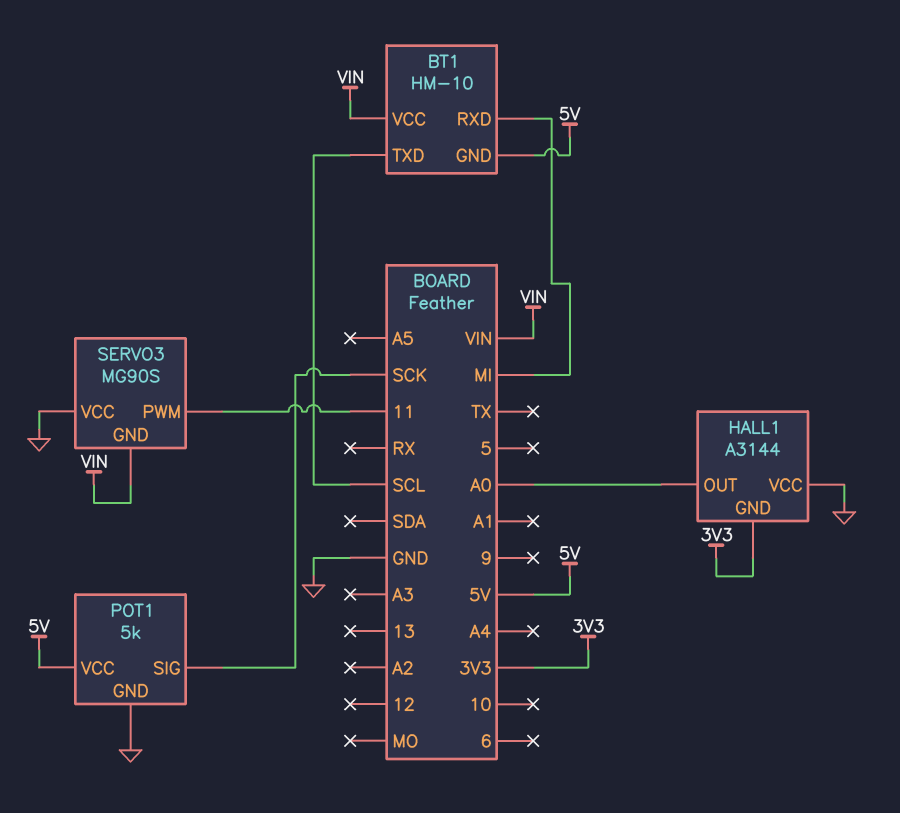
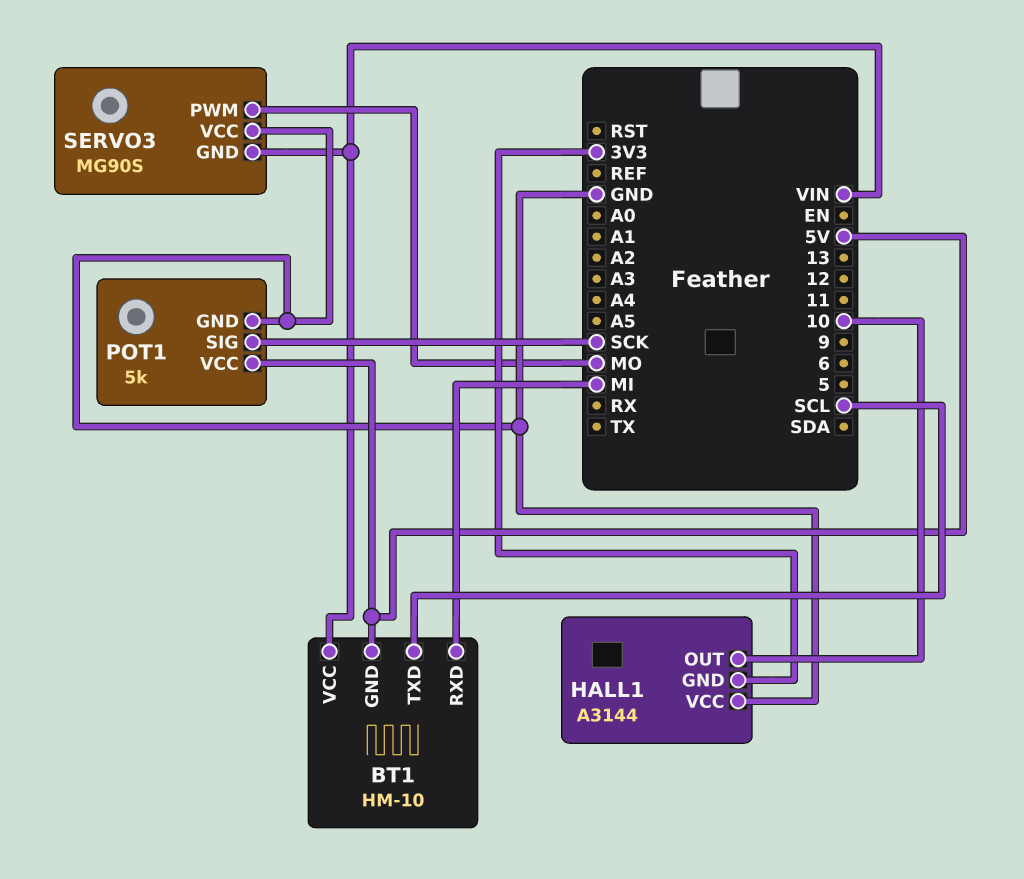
HALL1 pin OUT: A0 -> 10
SERVO3 pin PWM: 11 -> MO

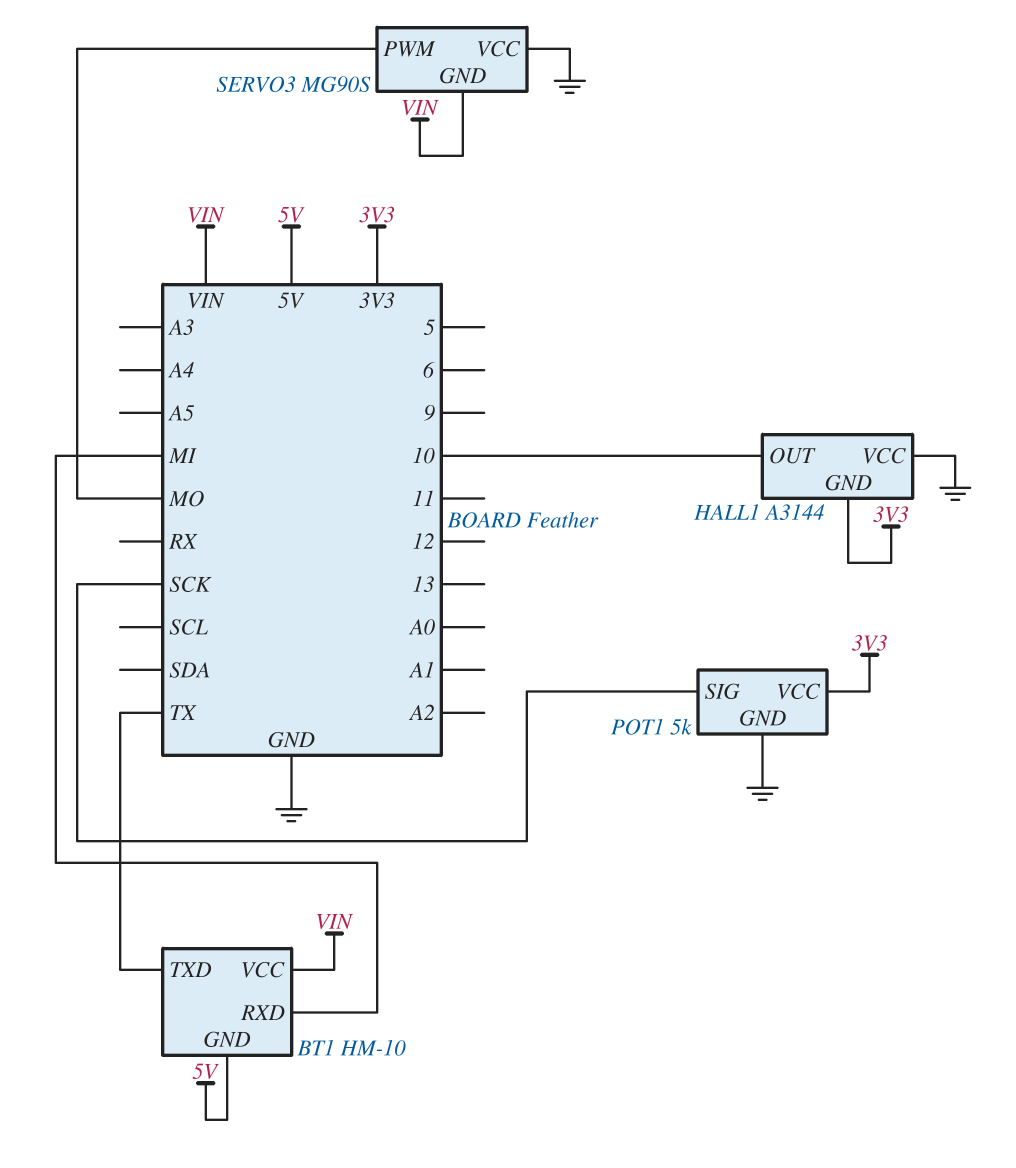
BT1 pin TXD: SCL -> TX
POT1 pin VCC: 5V -> 3V3

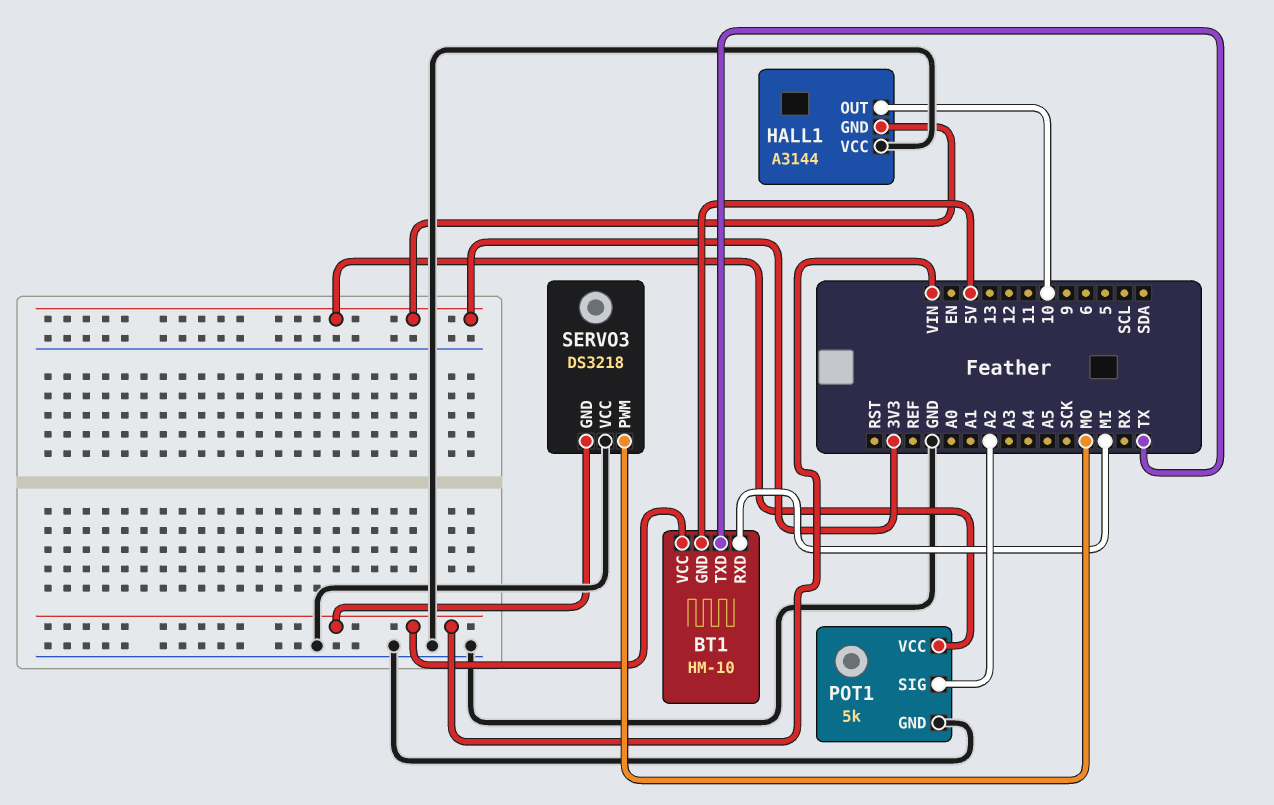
POT1 pin SIG: SCK -> A2
SERVO3: MG90S -> DS3218

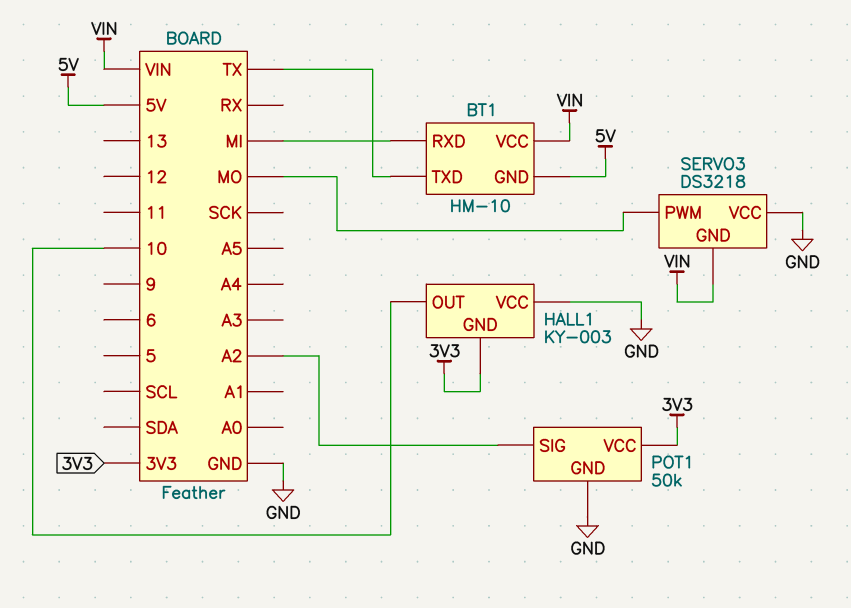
HALL1: A3144 -> KY-003
POT1: 5k -> 50k

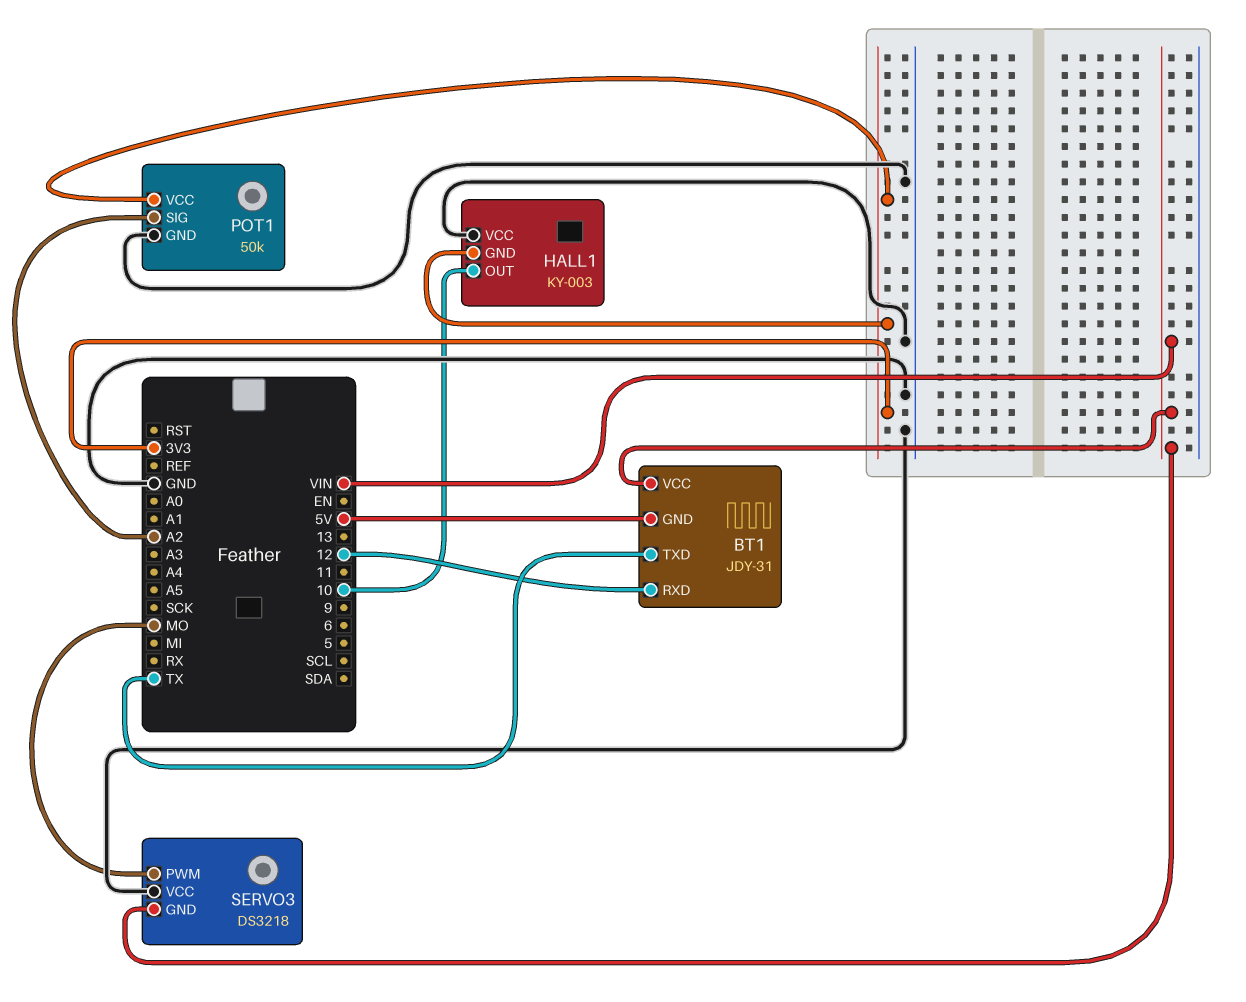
BT1: HM-10 -> JDY-31
BT1 pin RXD: MI -> 12

